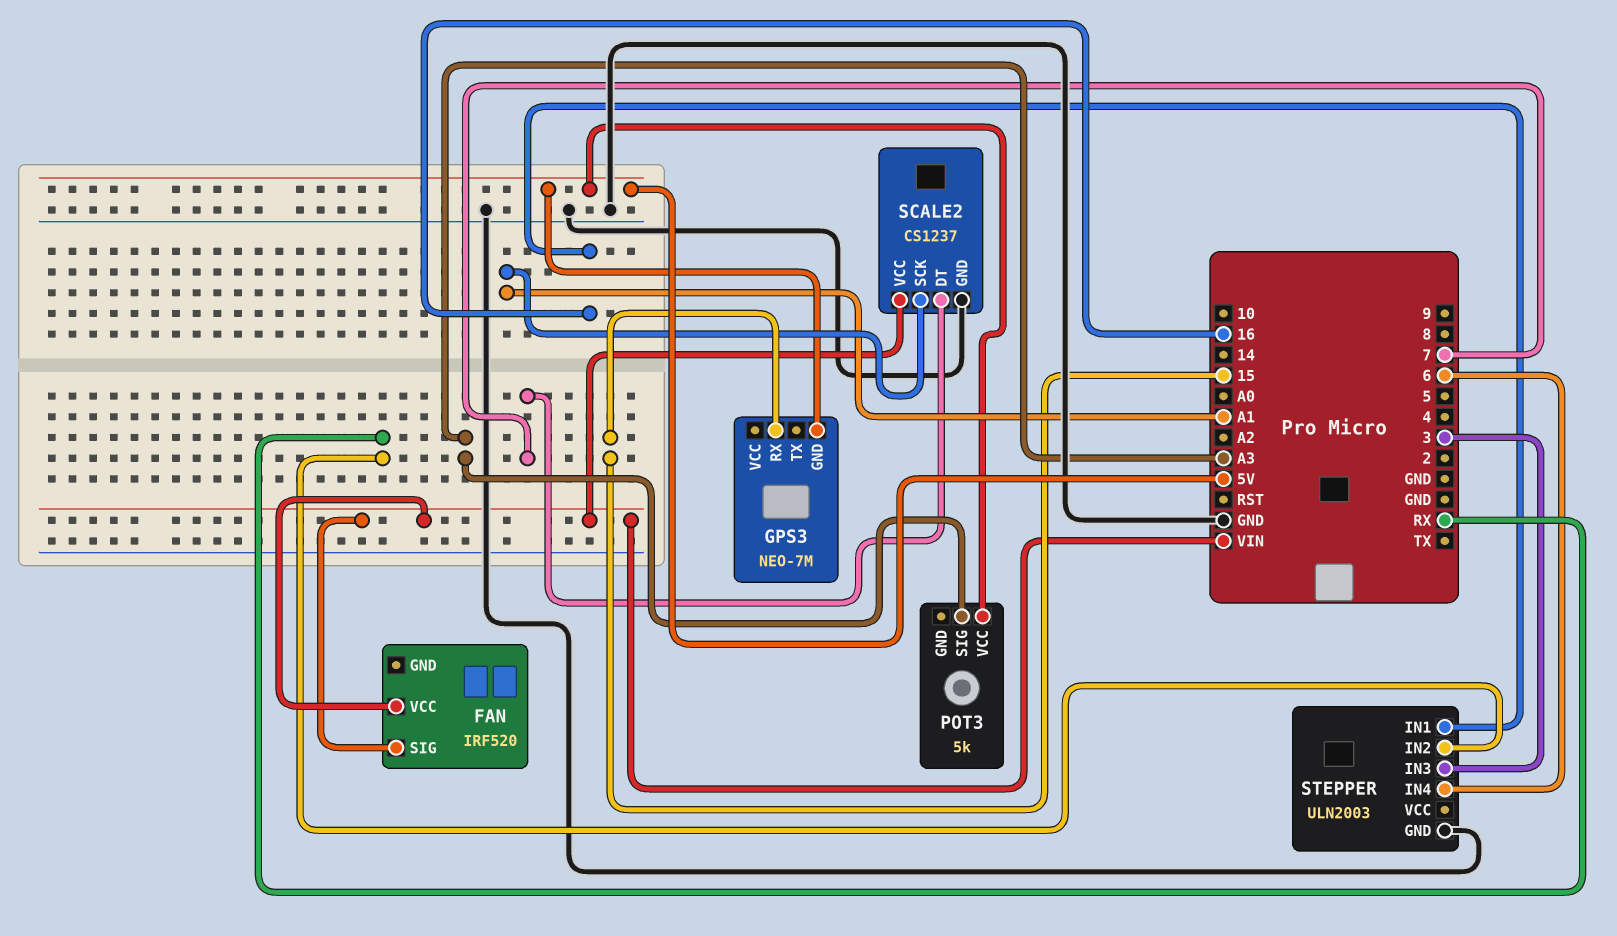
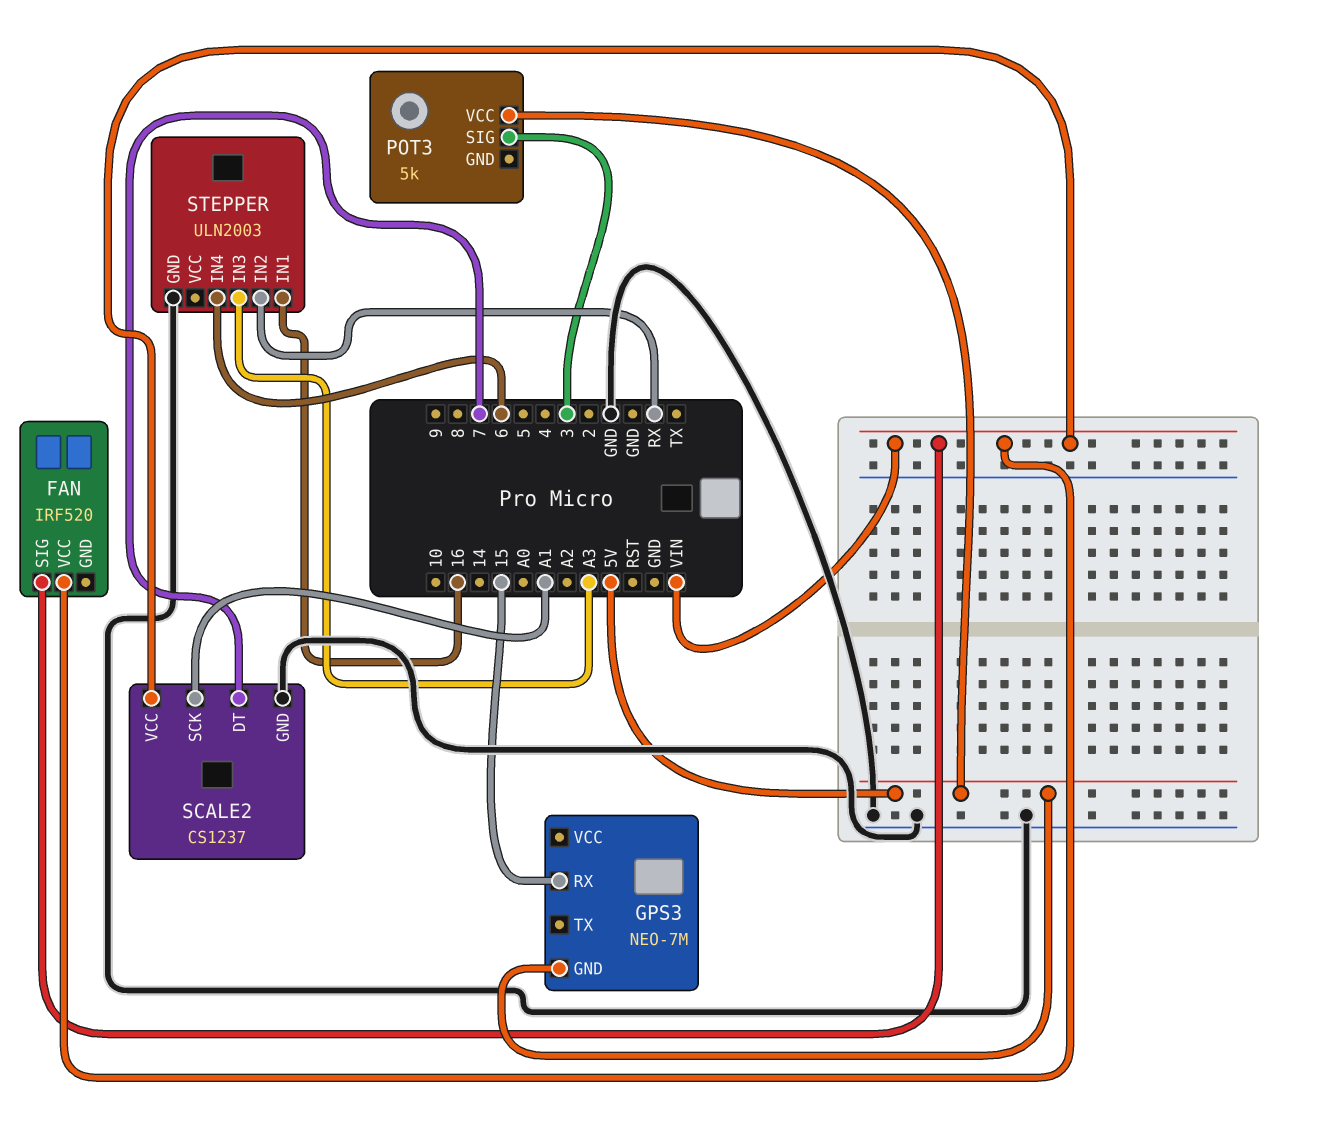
POT3 pin SIG: A3 -> 3
STEPPER pin IN3: 3 -> A3

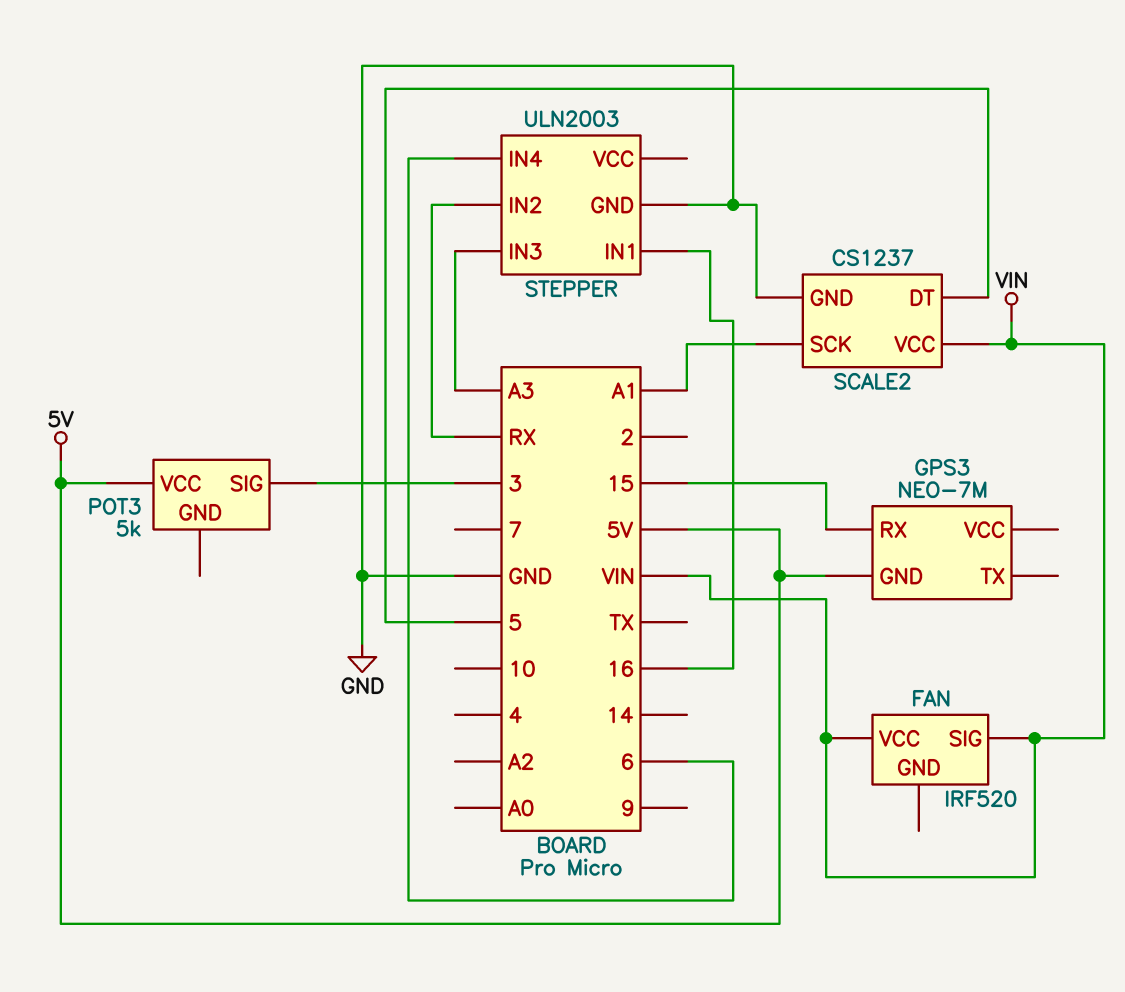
SCALE2 pin DT: 7 -> 5

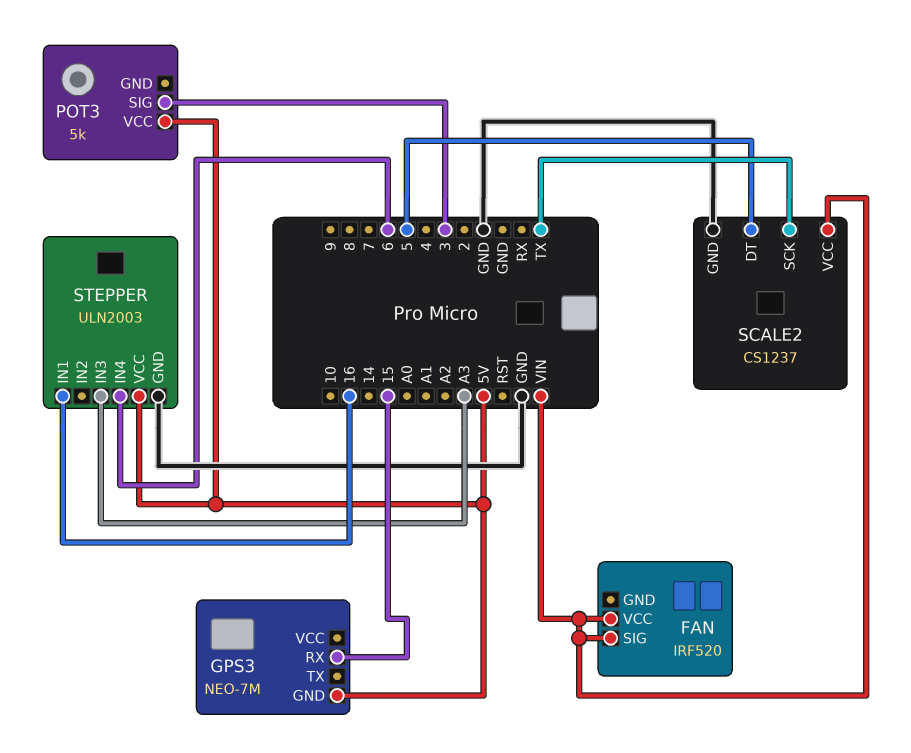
SCALE2 pin SCK: A1 -> TX
STEPPER pin IN2: RX -> none
STEPPER pin VCC: none -> 5V

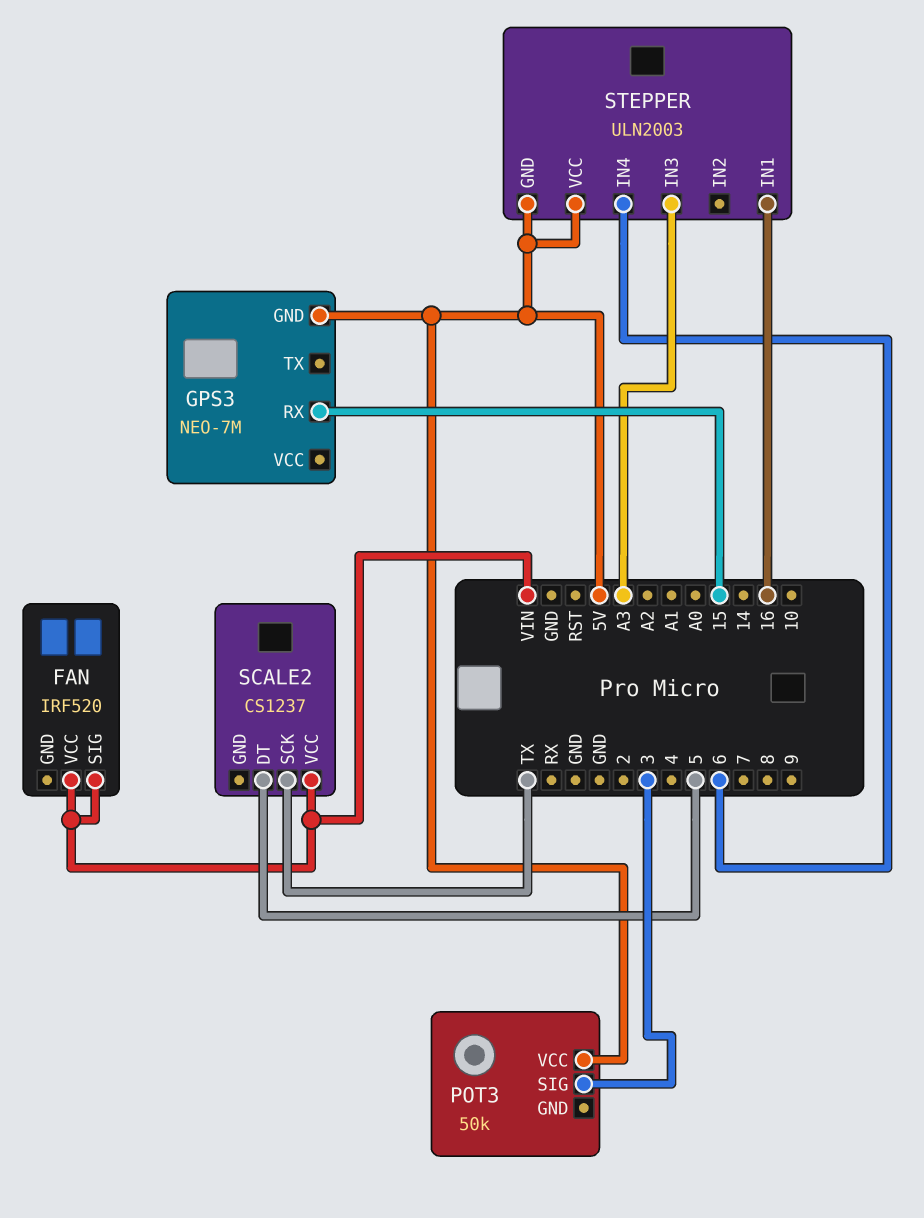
POT3: 5k -> 50k
SCALE2 pin GND: GND -> none
STEPPER pin GND: GND -> 5V

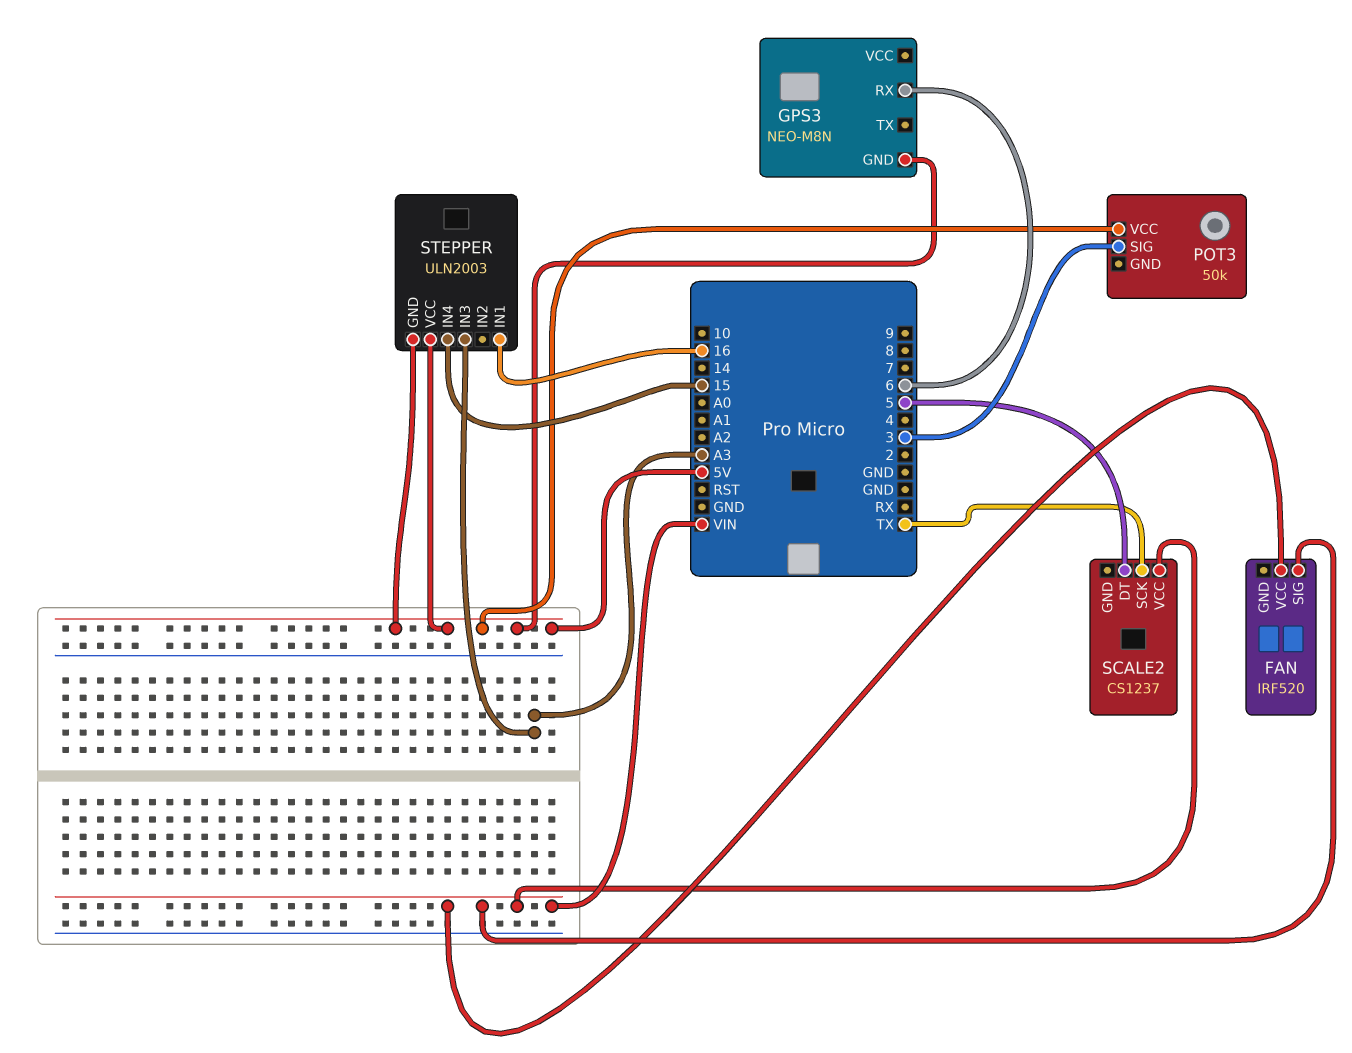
GPS3: NEO-7M -> NEO-M8N
GPS3 pin RX: 15 -> 6
STEPPER pin IN4: 6 -> 15

